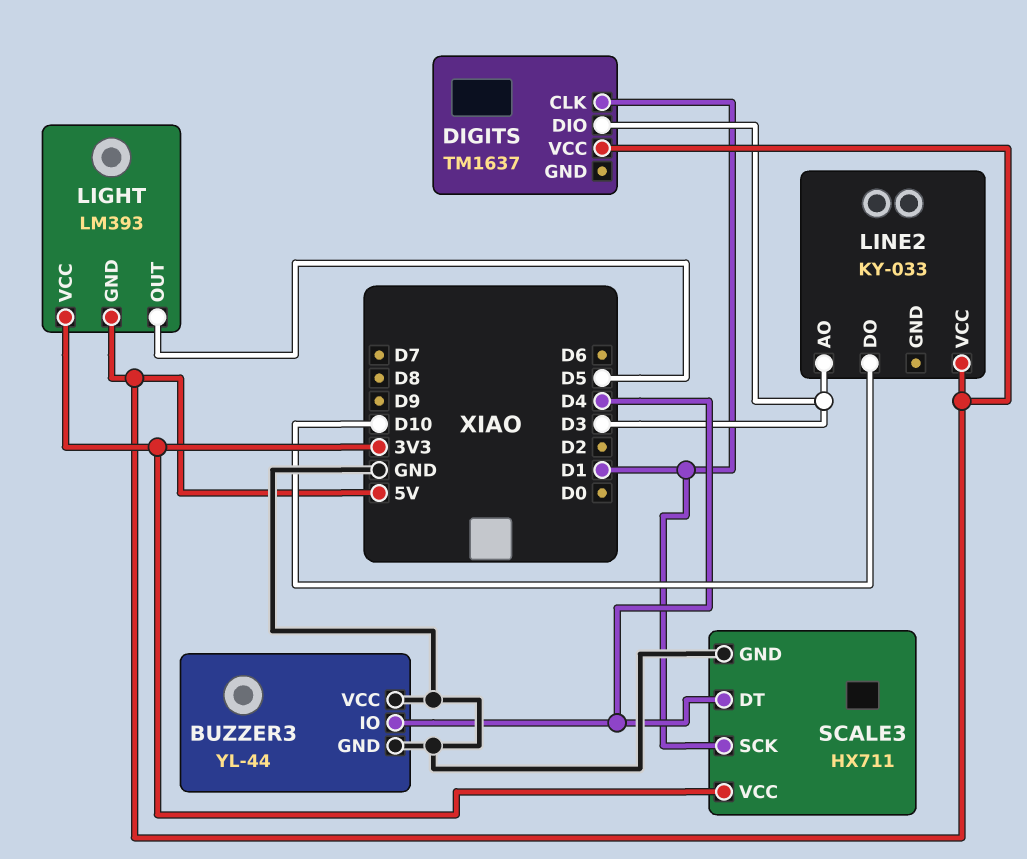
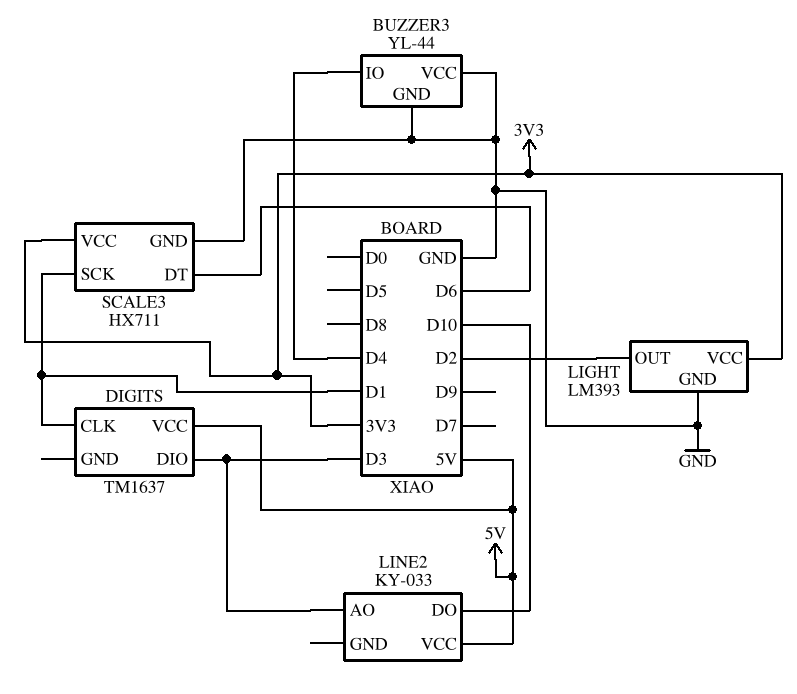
LIGHT pin GND: 5V -> GND
LIGHT pin OUT: D5 -> D2
SCALE3 pin DT: D4 -> D6

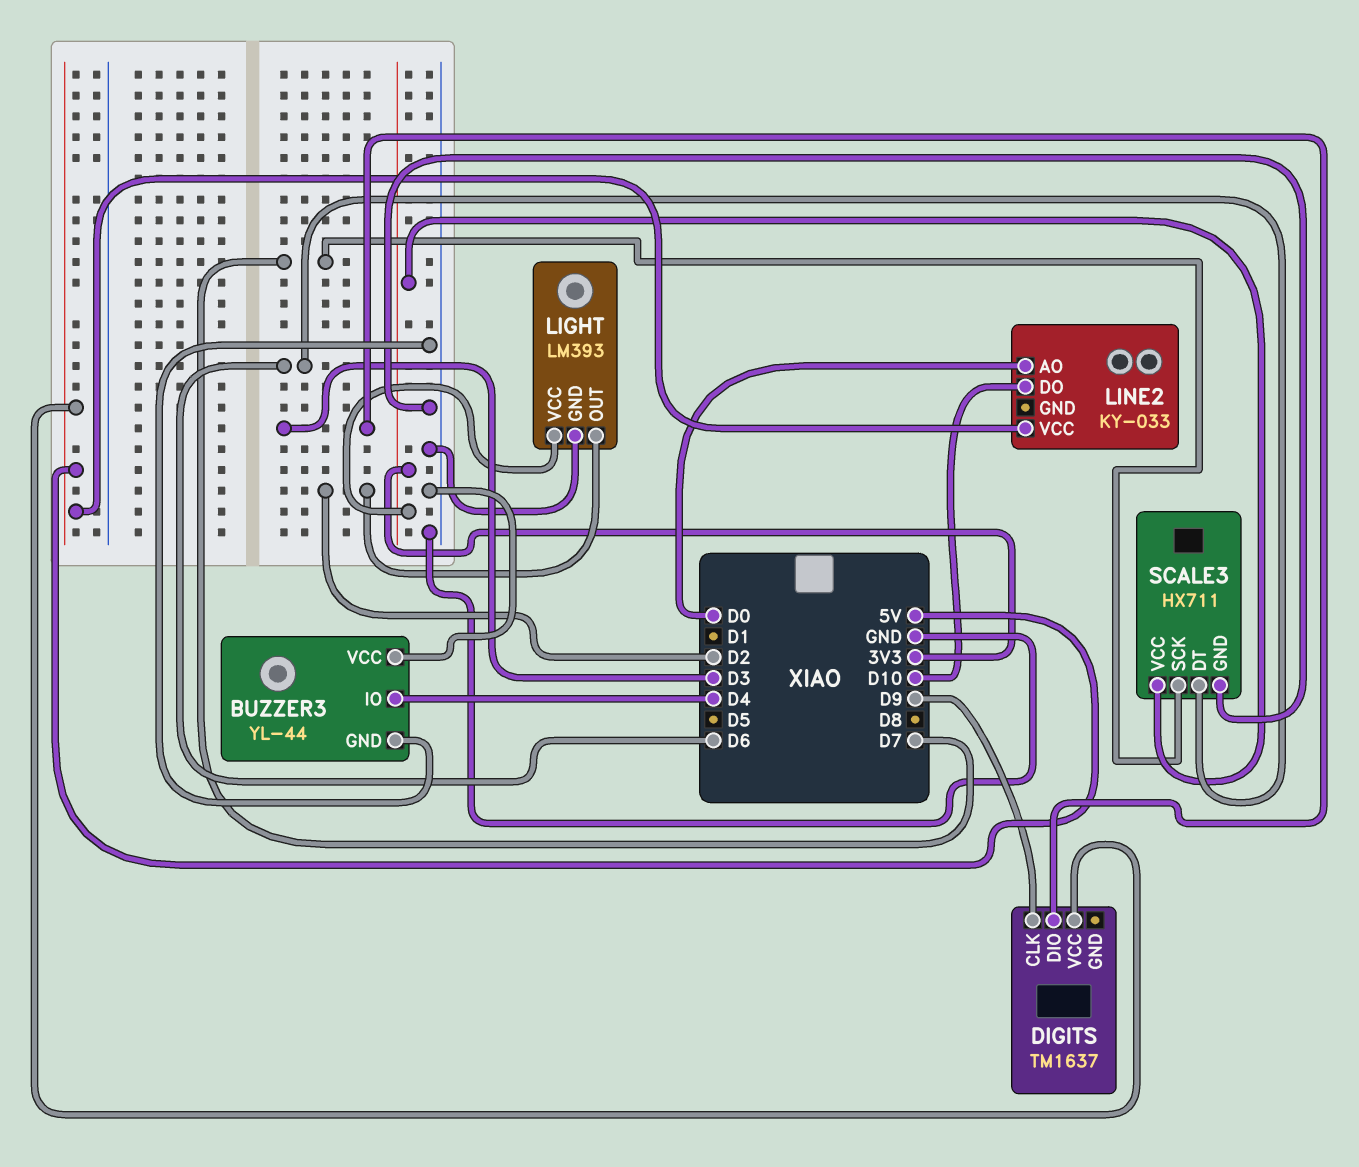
DIGITS pin CLK: D1 -> D9
LINE2 pin AO: D3 -> D0
SCALE3 pin SCK: D1 -> D7

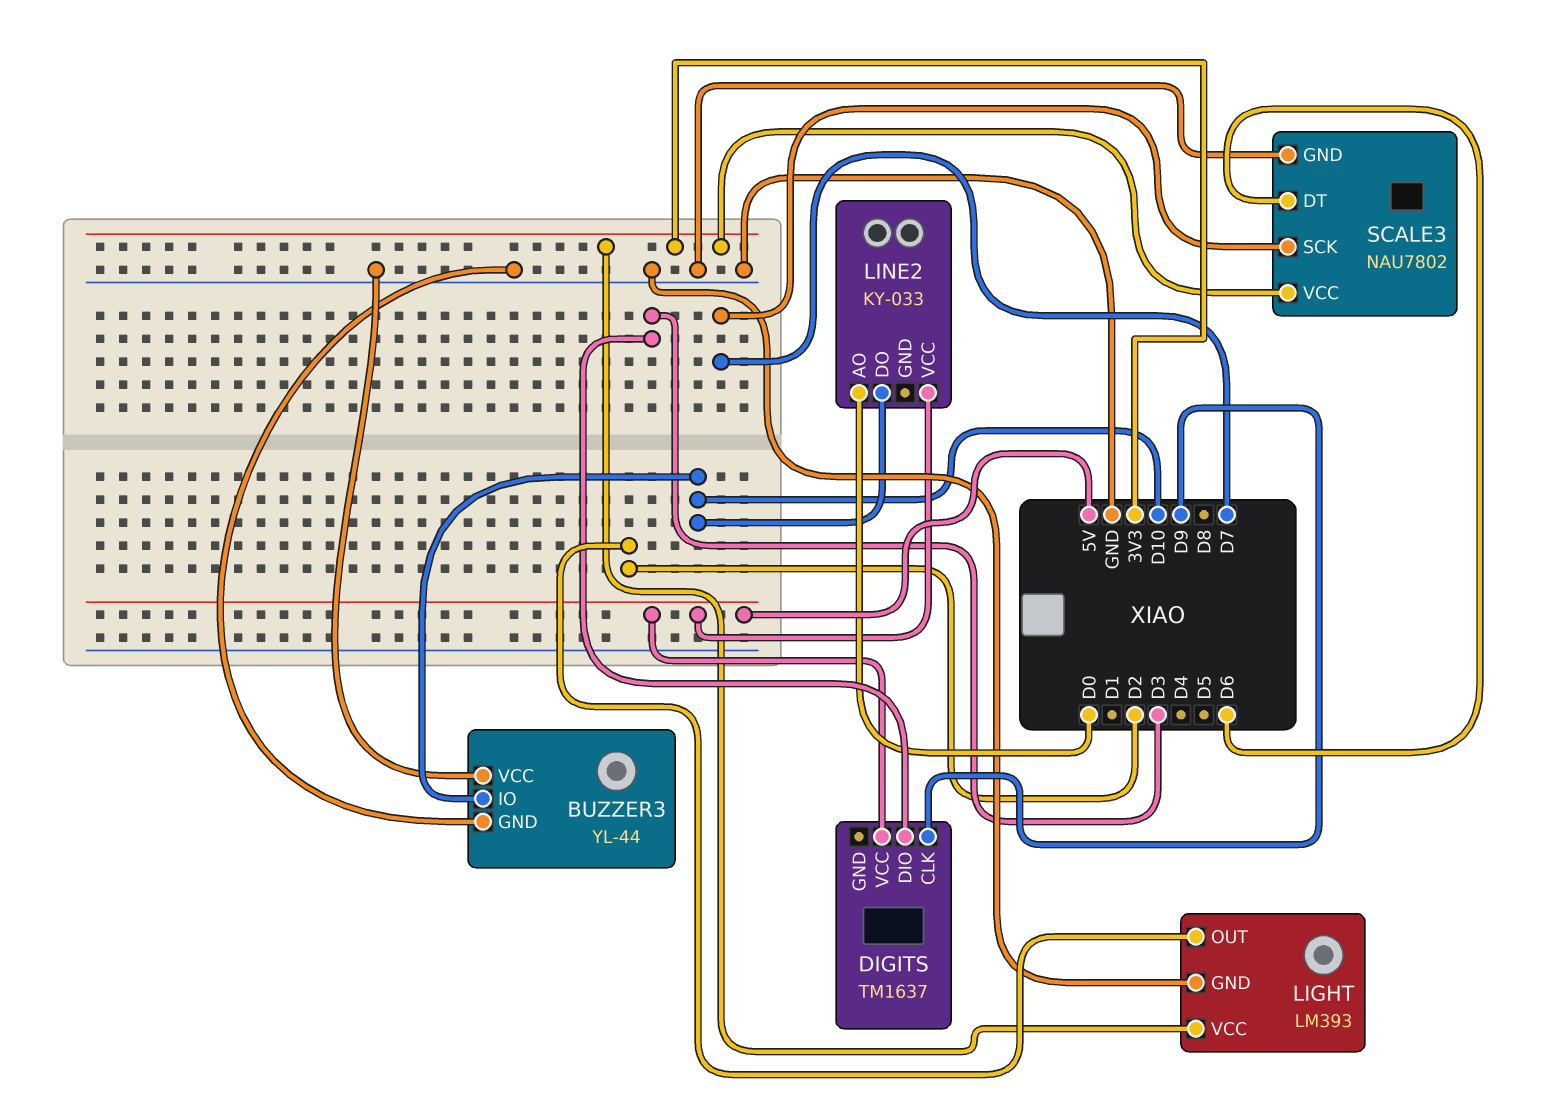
BUZZER3 pin IO: D4 -> D10
SCALE3: HX711 -> NAU7802

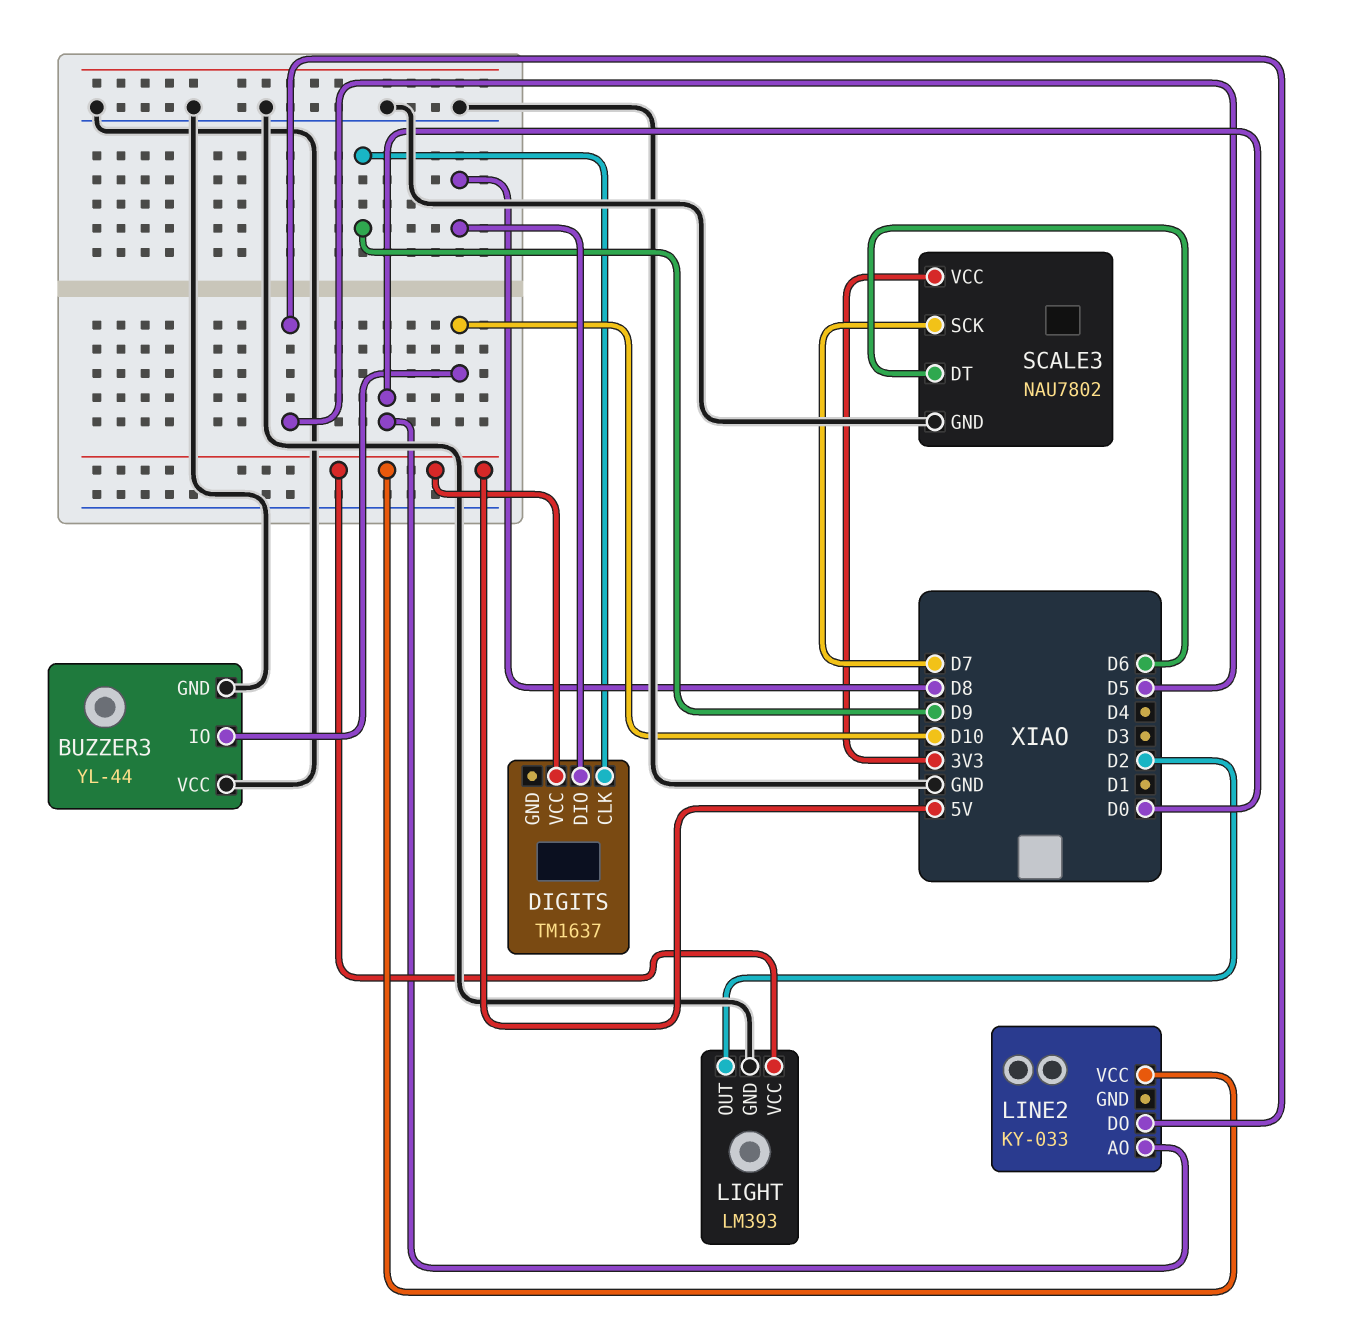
DIGITS pin DIO: D3 -> D8
LIGHT pin VCC: 3V3 -> 5V
LINE2 pin DO: D10 -> D5

